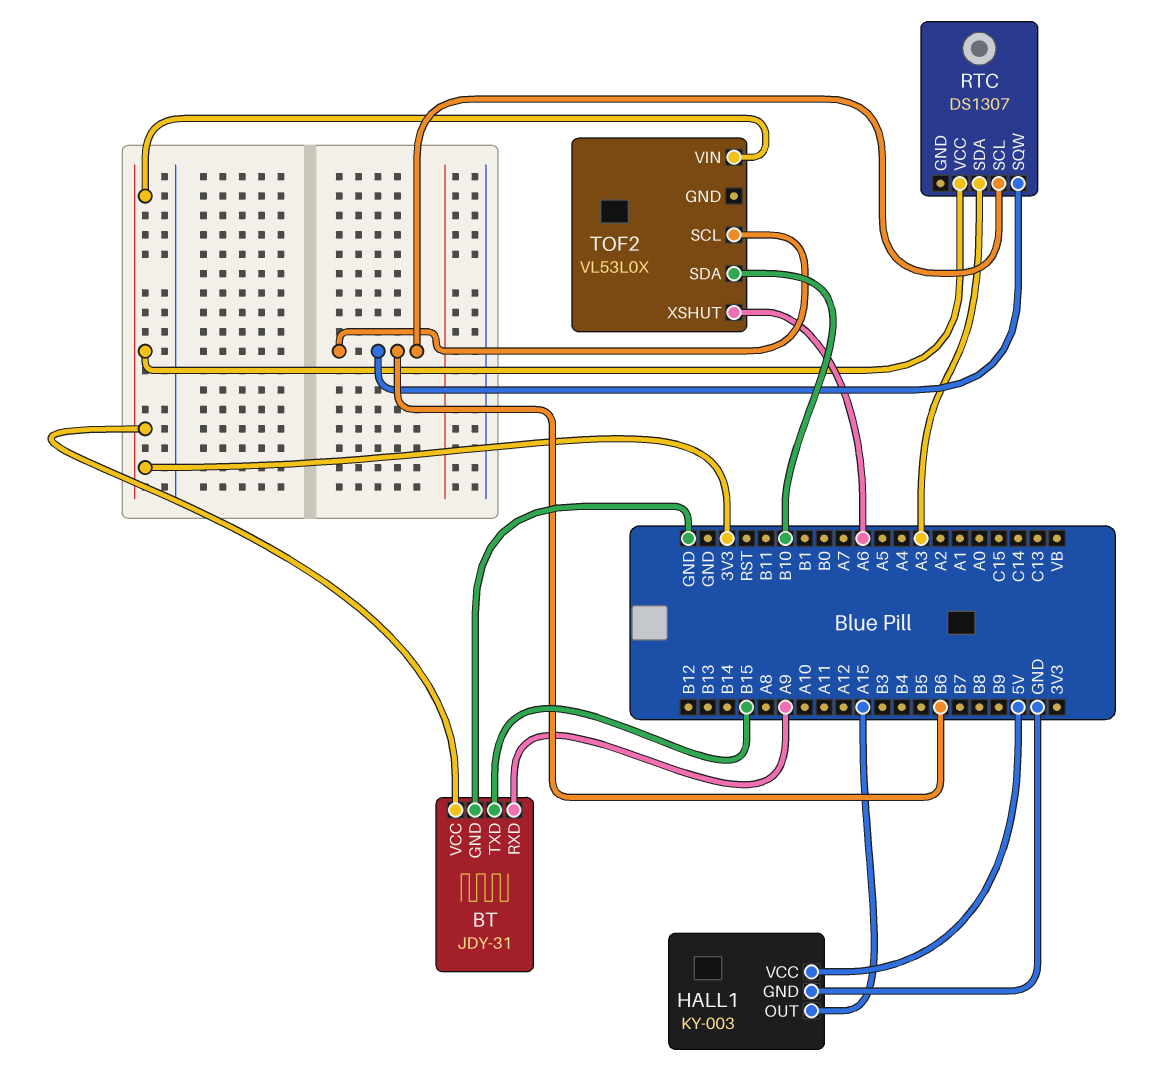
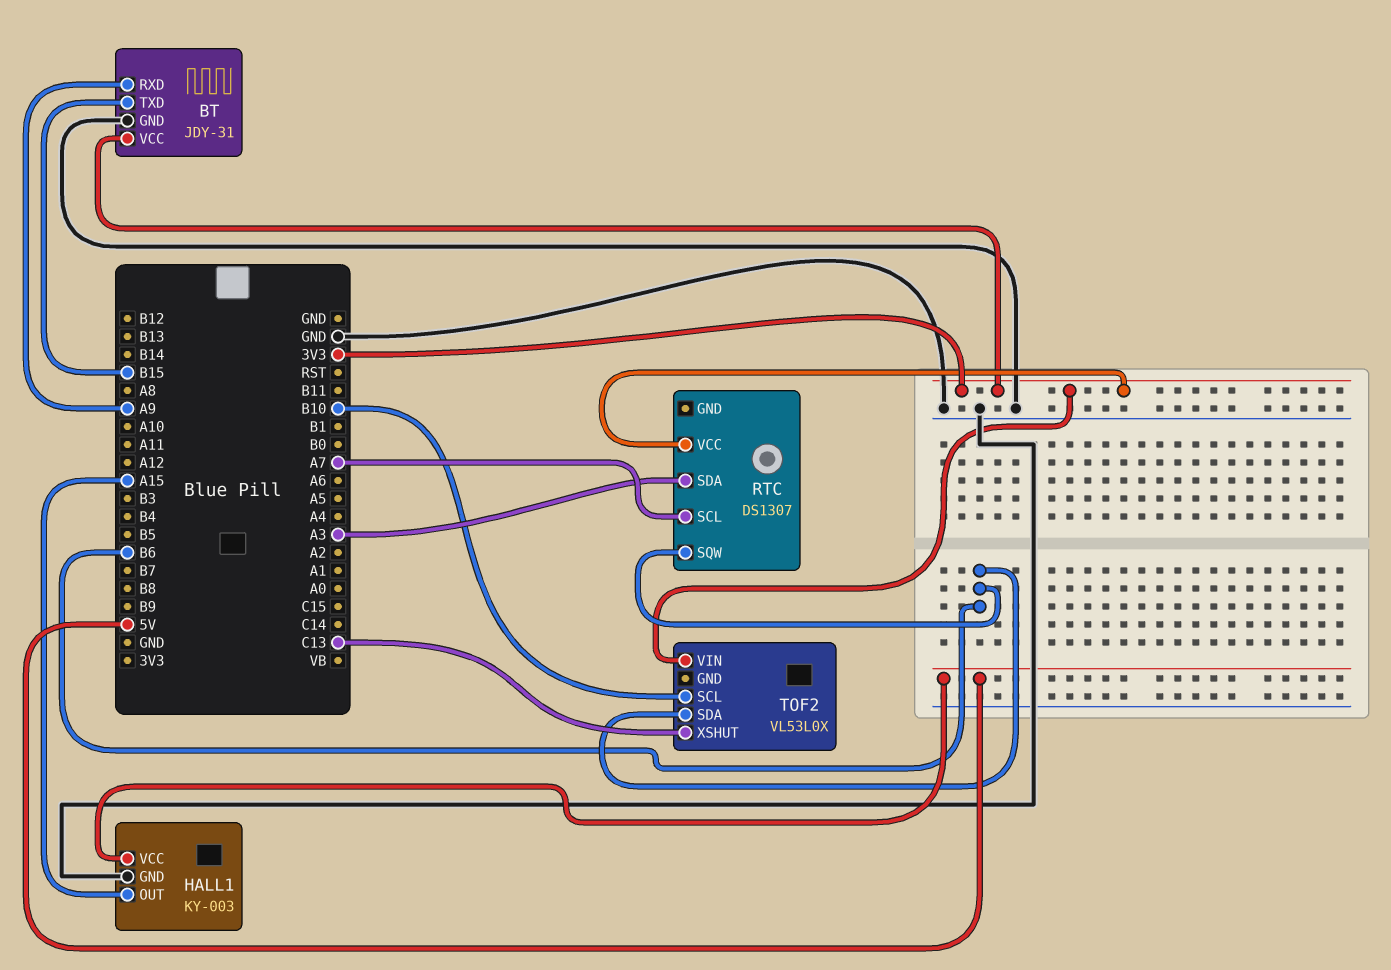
RTC pin SCL: B6 -> A7
TOF2 pin SCL: B6 -> B10
TOF2 pin SDA: B10 -> B6
TOF2 pin XSHUT: A6 -> C13

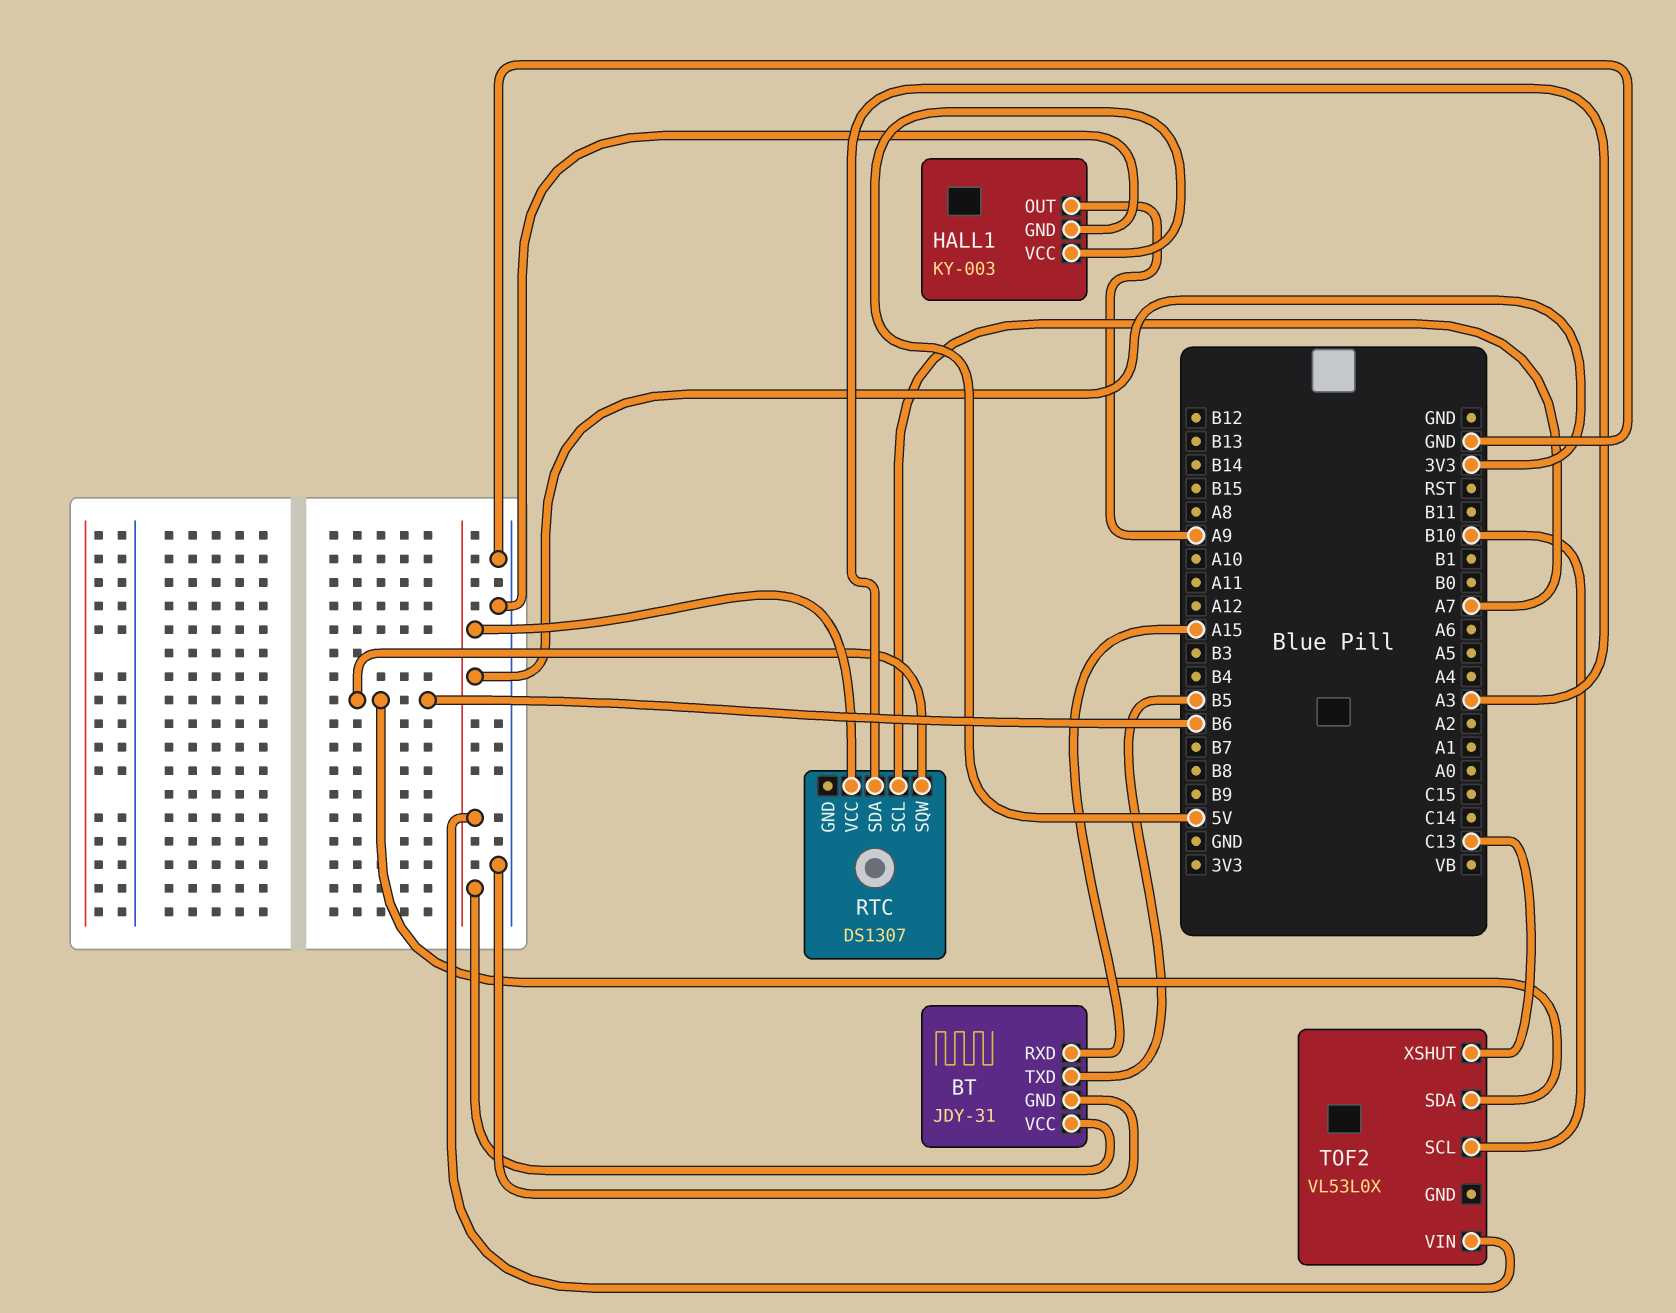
BT pin RXD: A9 -> A15
BT pin TXD: B15 -> B5
HALL1 pin OUT: A15 -> A9

